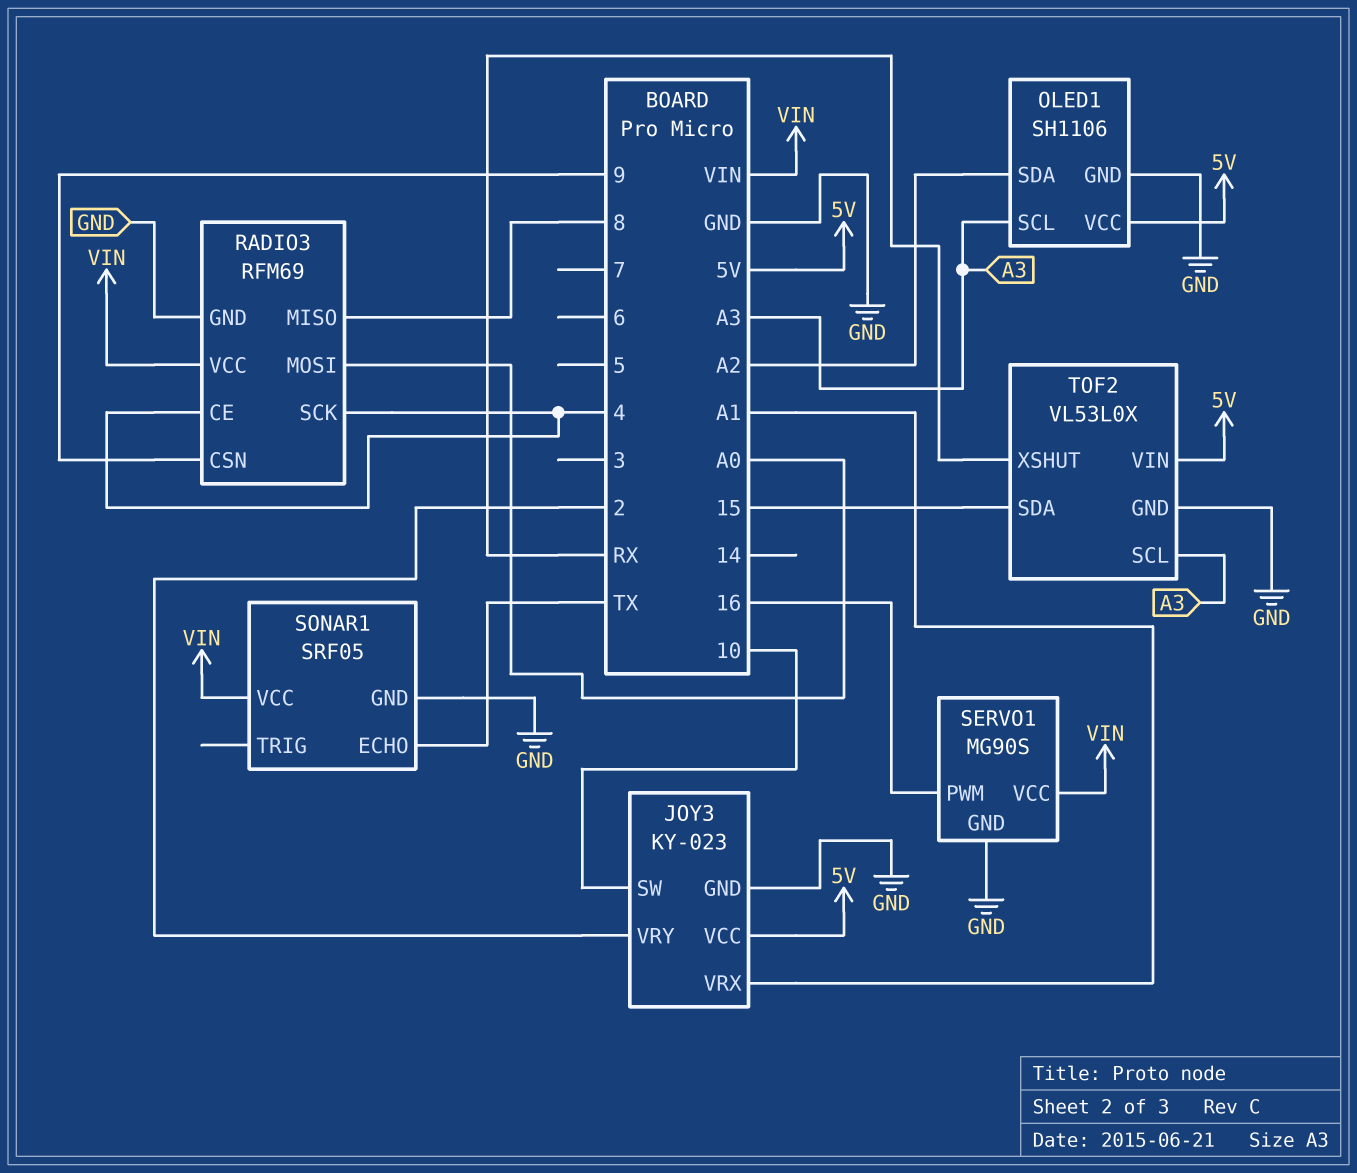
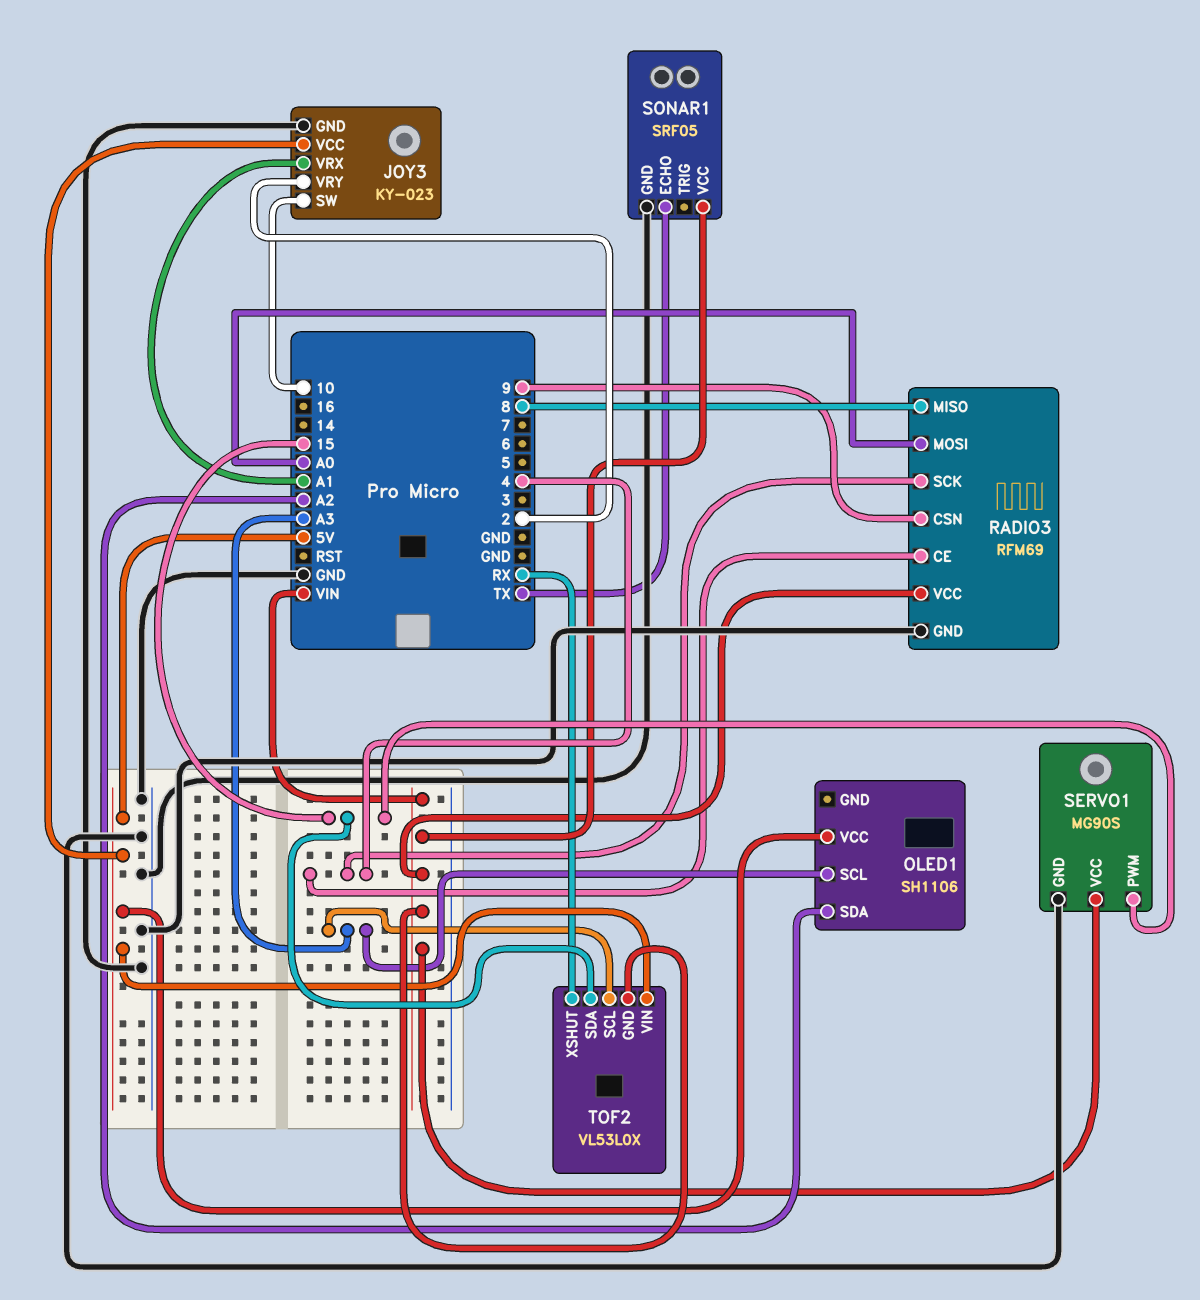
OLED1 pin GND: GND -> none
SERVO1 pin PWM: 16 -> 15
TOF2 pin GND: GND -> VIN

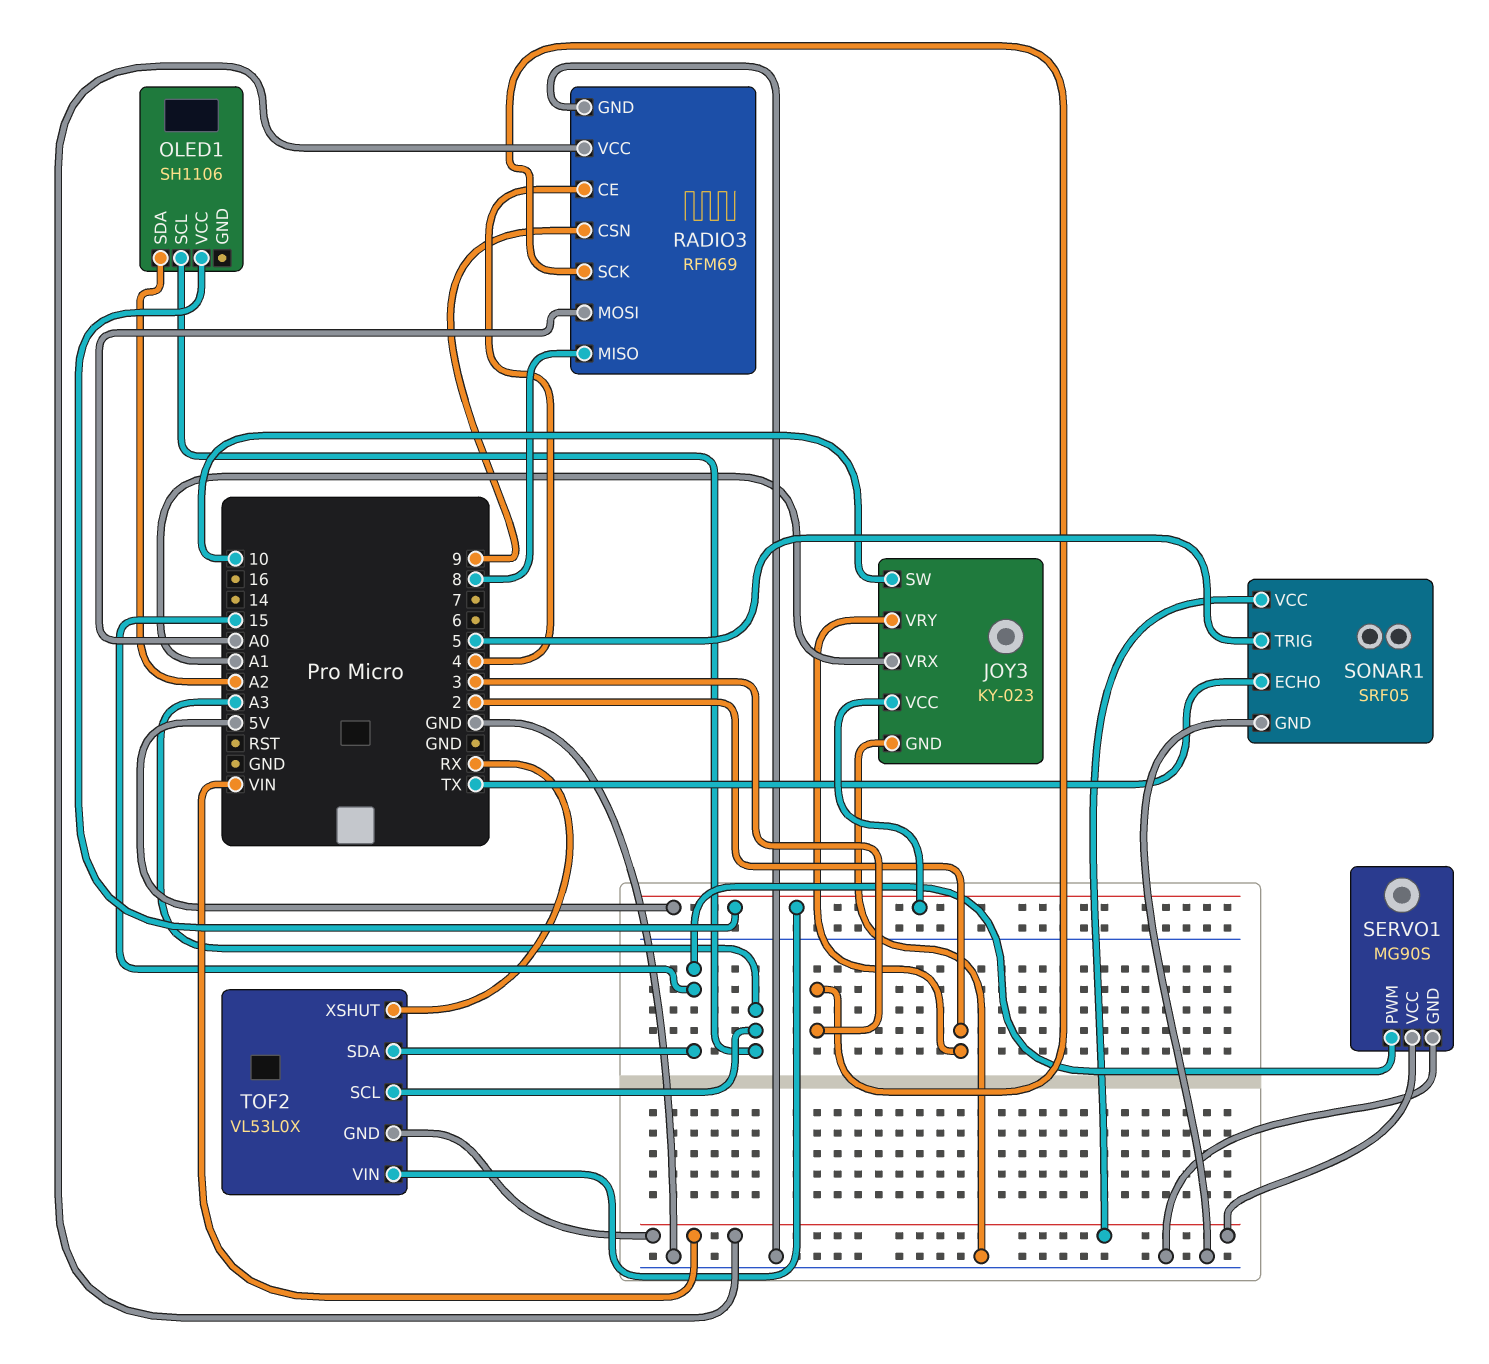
RADIO3 pin SCK: 4 -> 3
SONAR1 pin TRIG: none -> 5

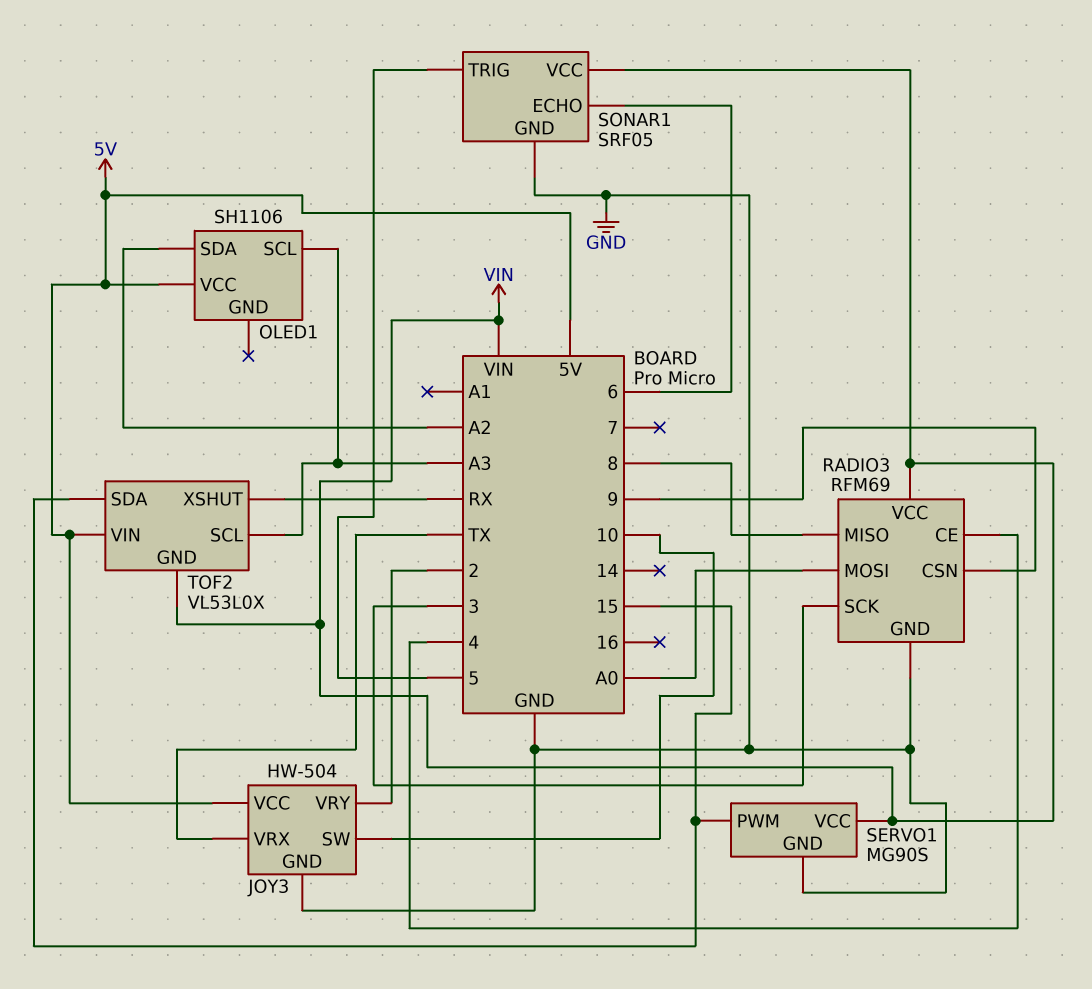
JOY3: KY-023 -> HW-504
JOY3 pin VRX: A1 -> TX
SONAR1 pin ECHO: TX -> 6

